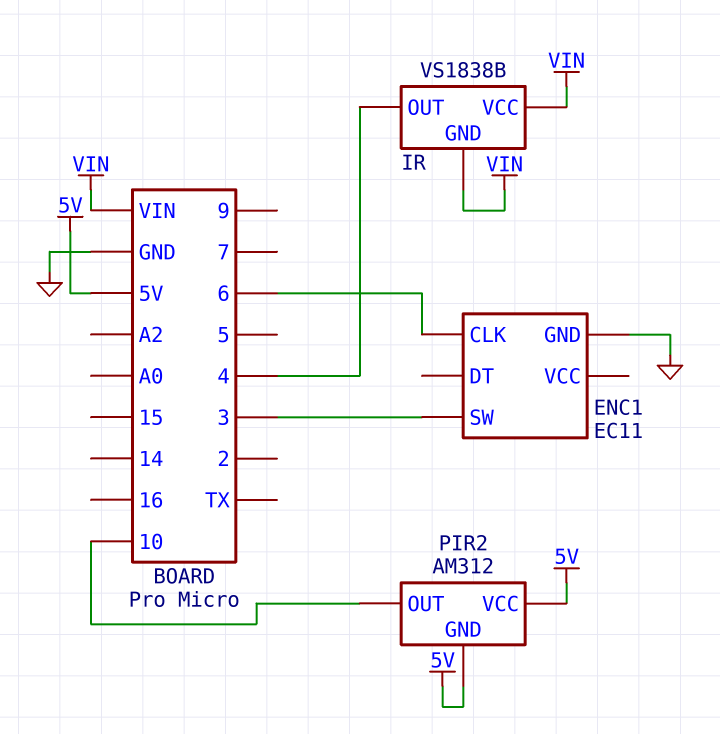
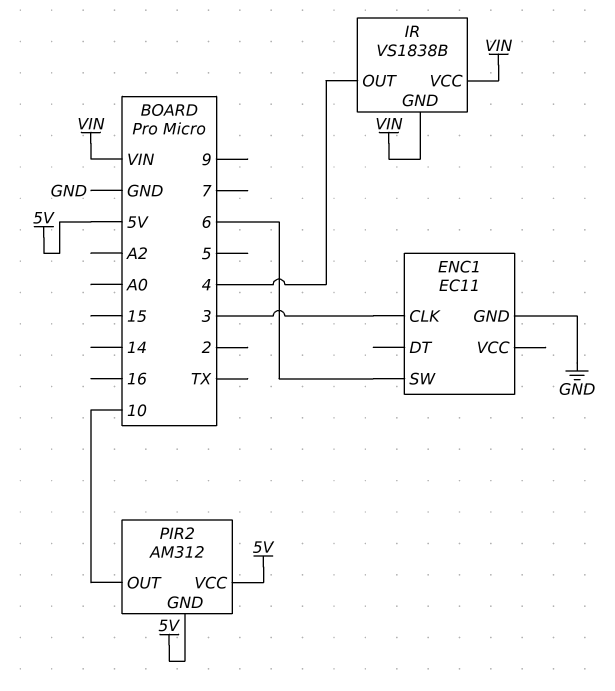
ENC1 pin CLK: 6 -> 3
ENC1 pin SW: 3 -> 6

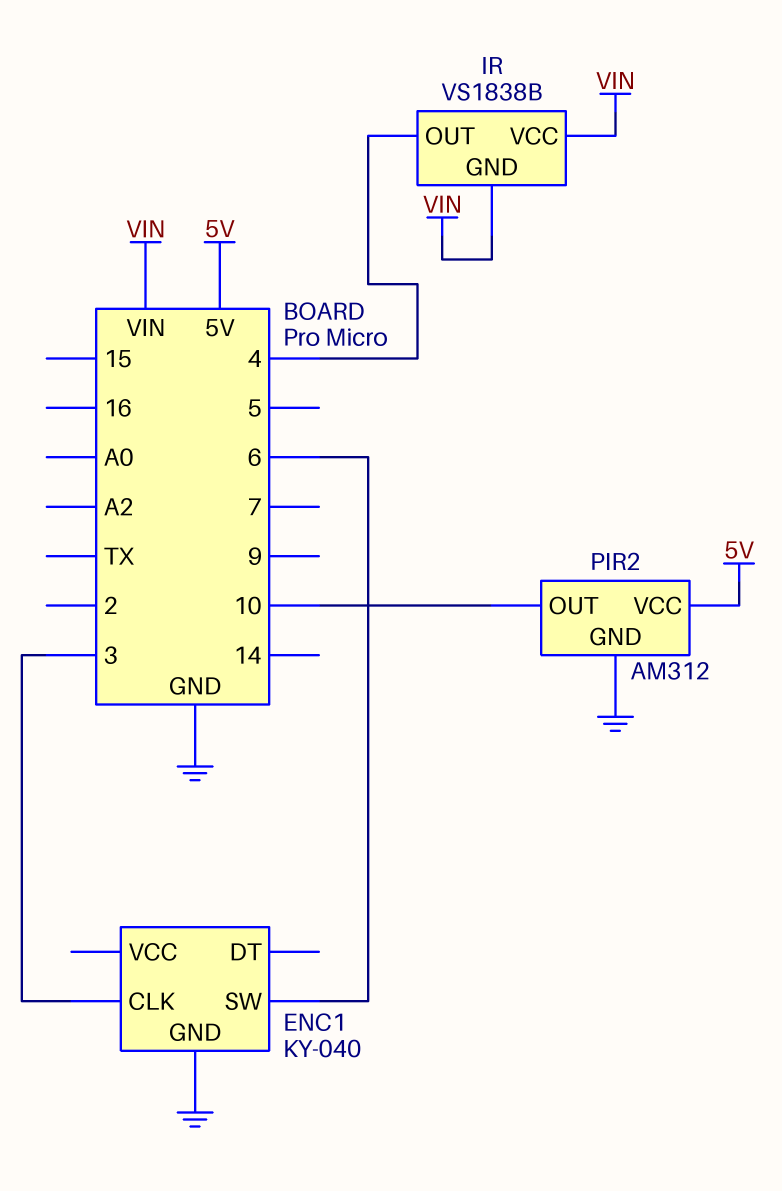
ENC1: EC11 -> KY-040
PIR2 pin GND: 5V -> GND

